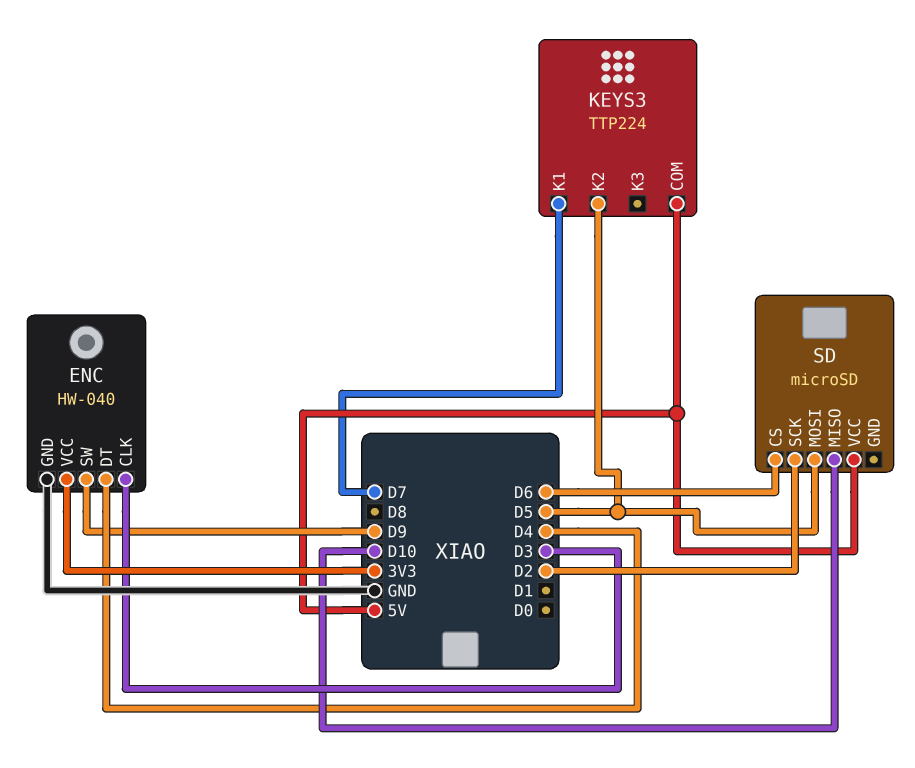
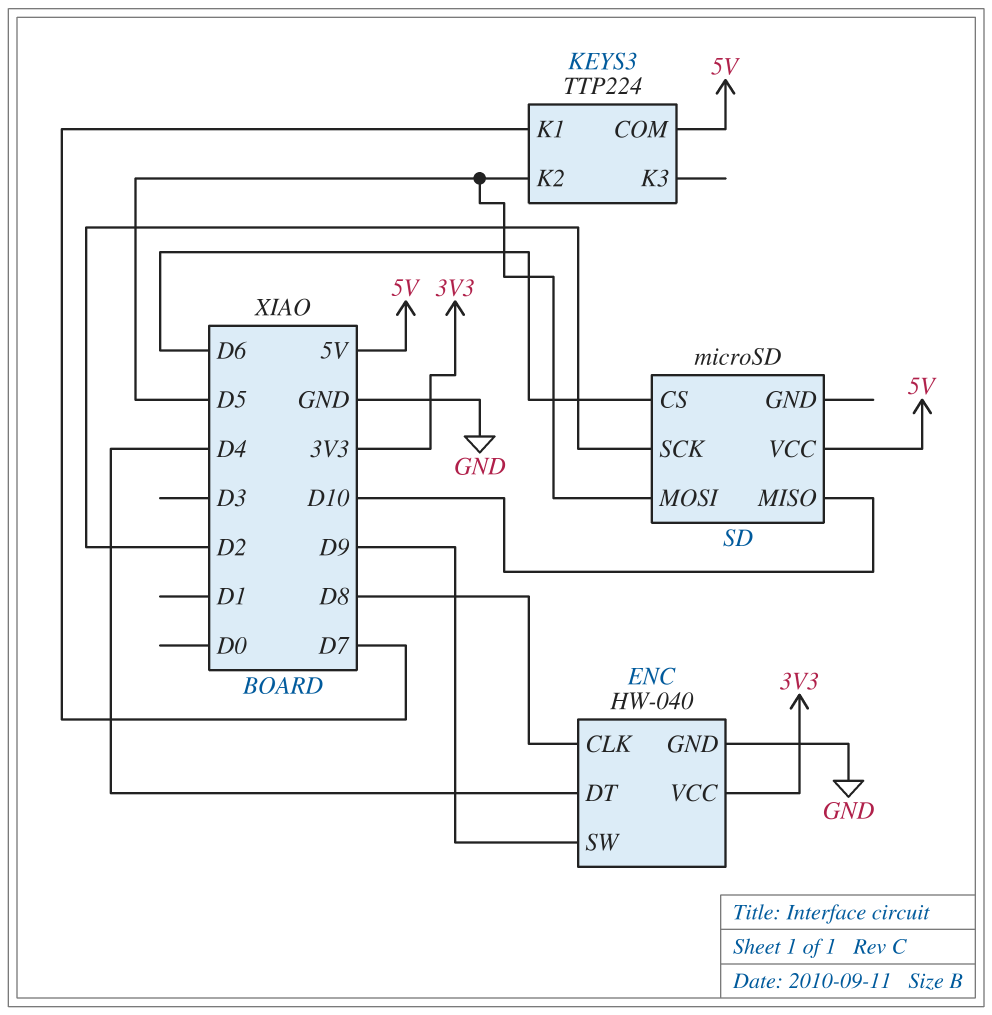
ENC pin CLK: D3 -> D8

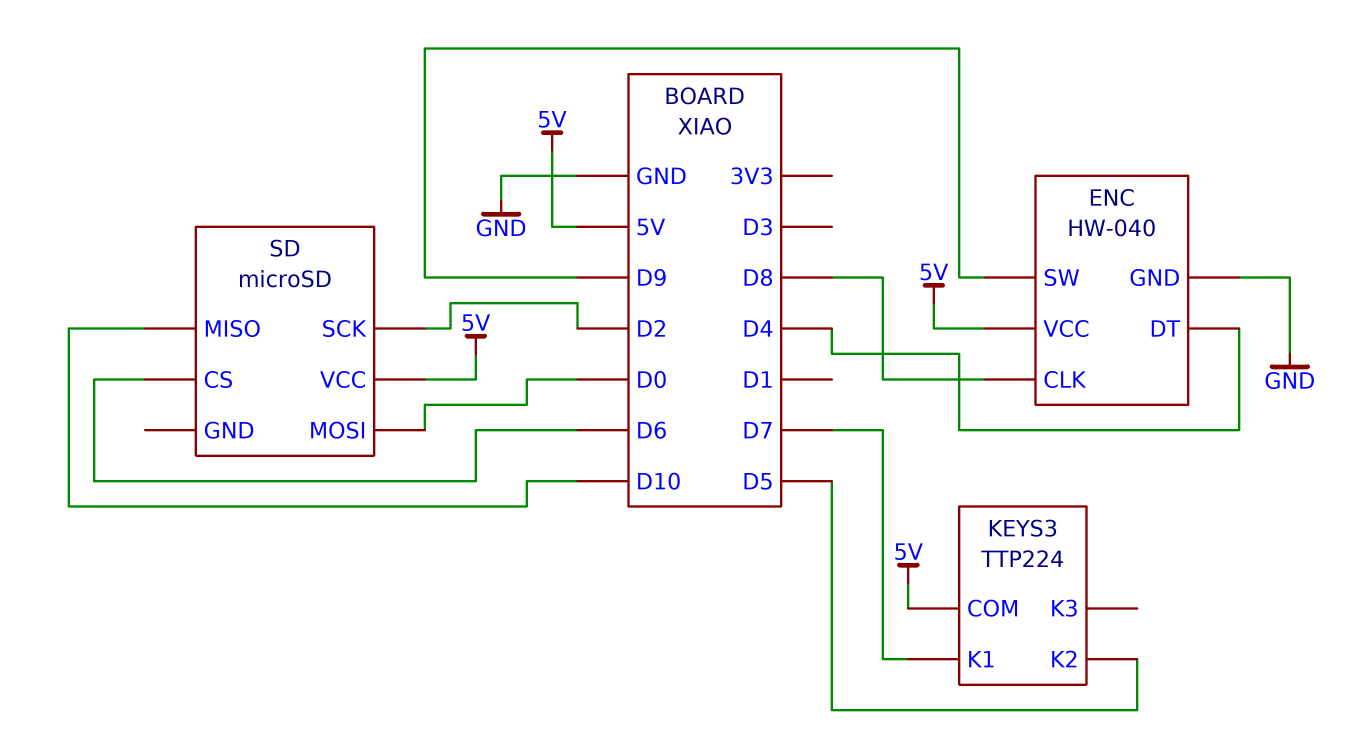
ENC pin VCC: 3V3 -> 5V
SD pin MOSI: D5 -> D0

